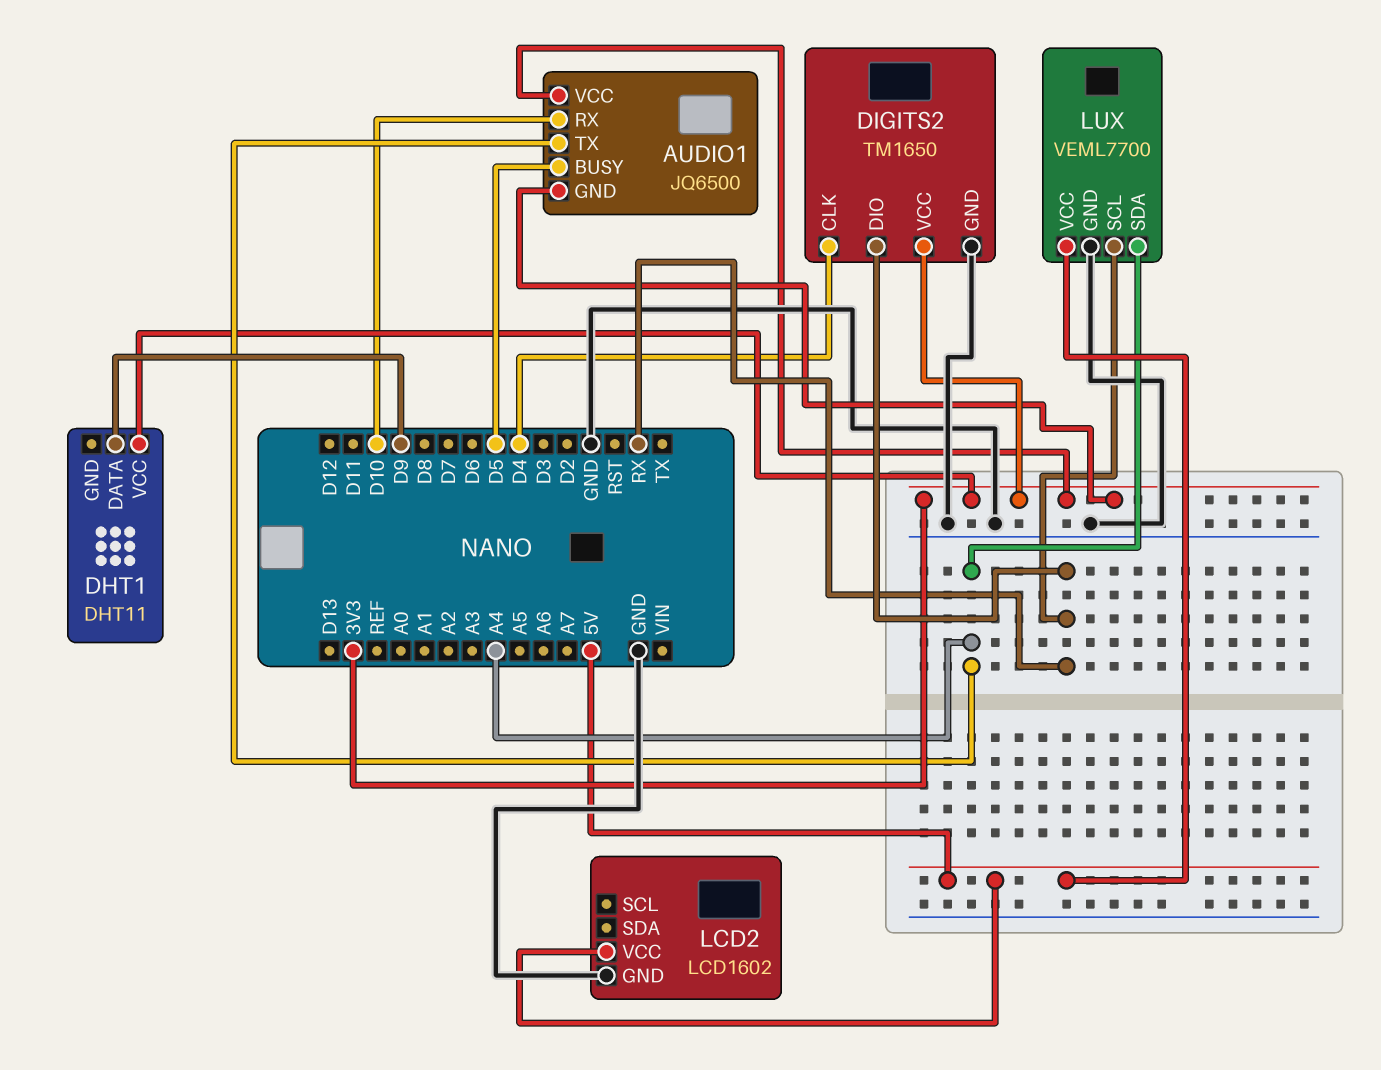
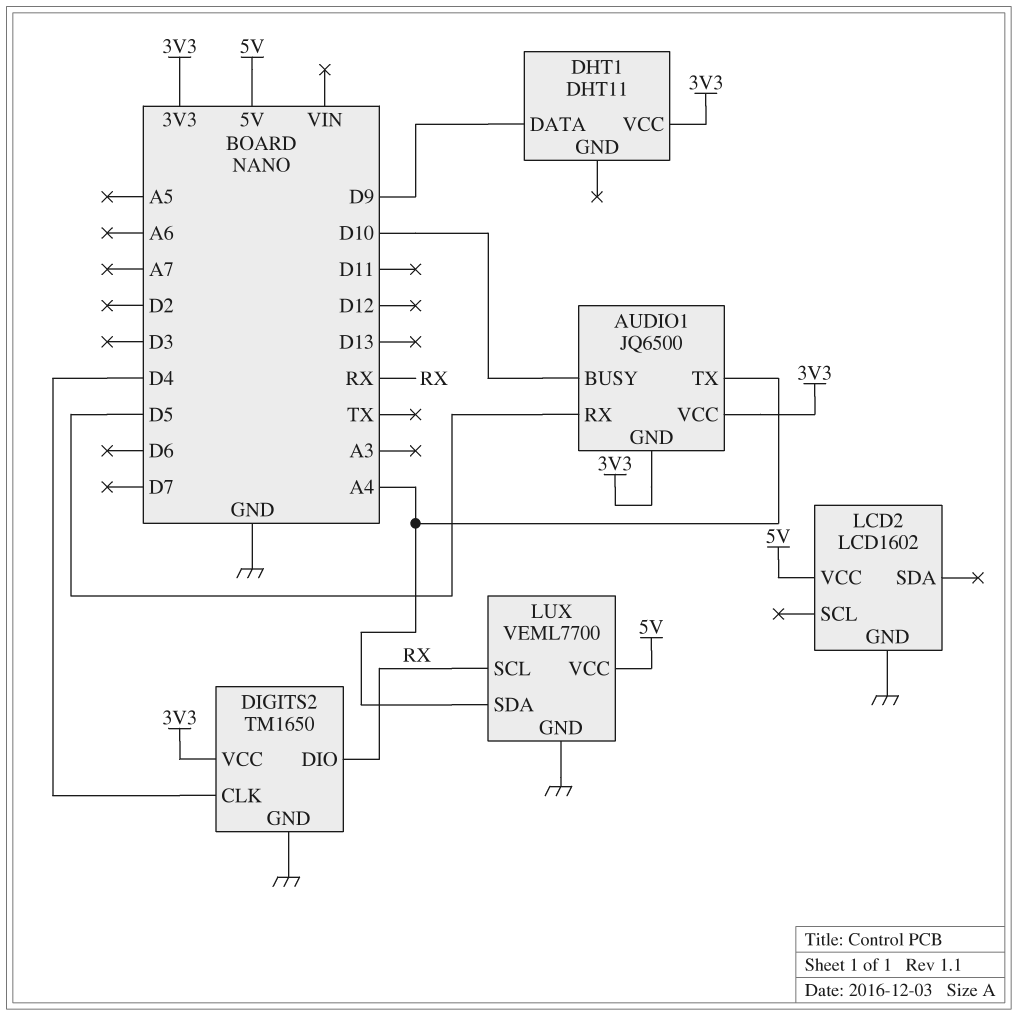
AUDIO1 pin BUSY: D5 -> D10
AUDIO1 pin RX: D10 -> D5

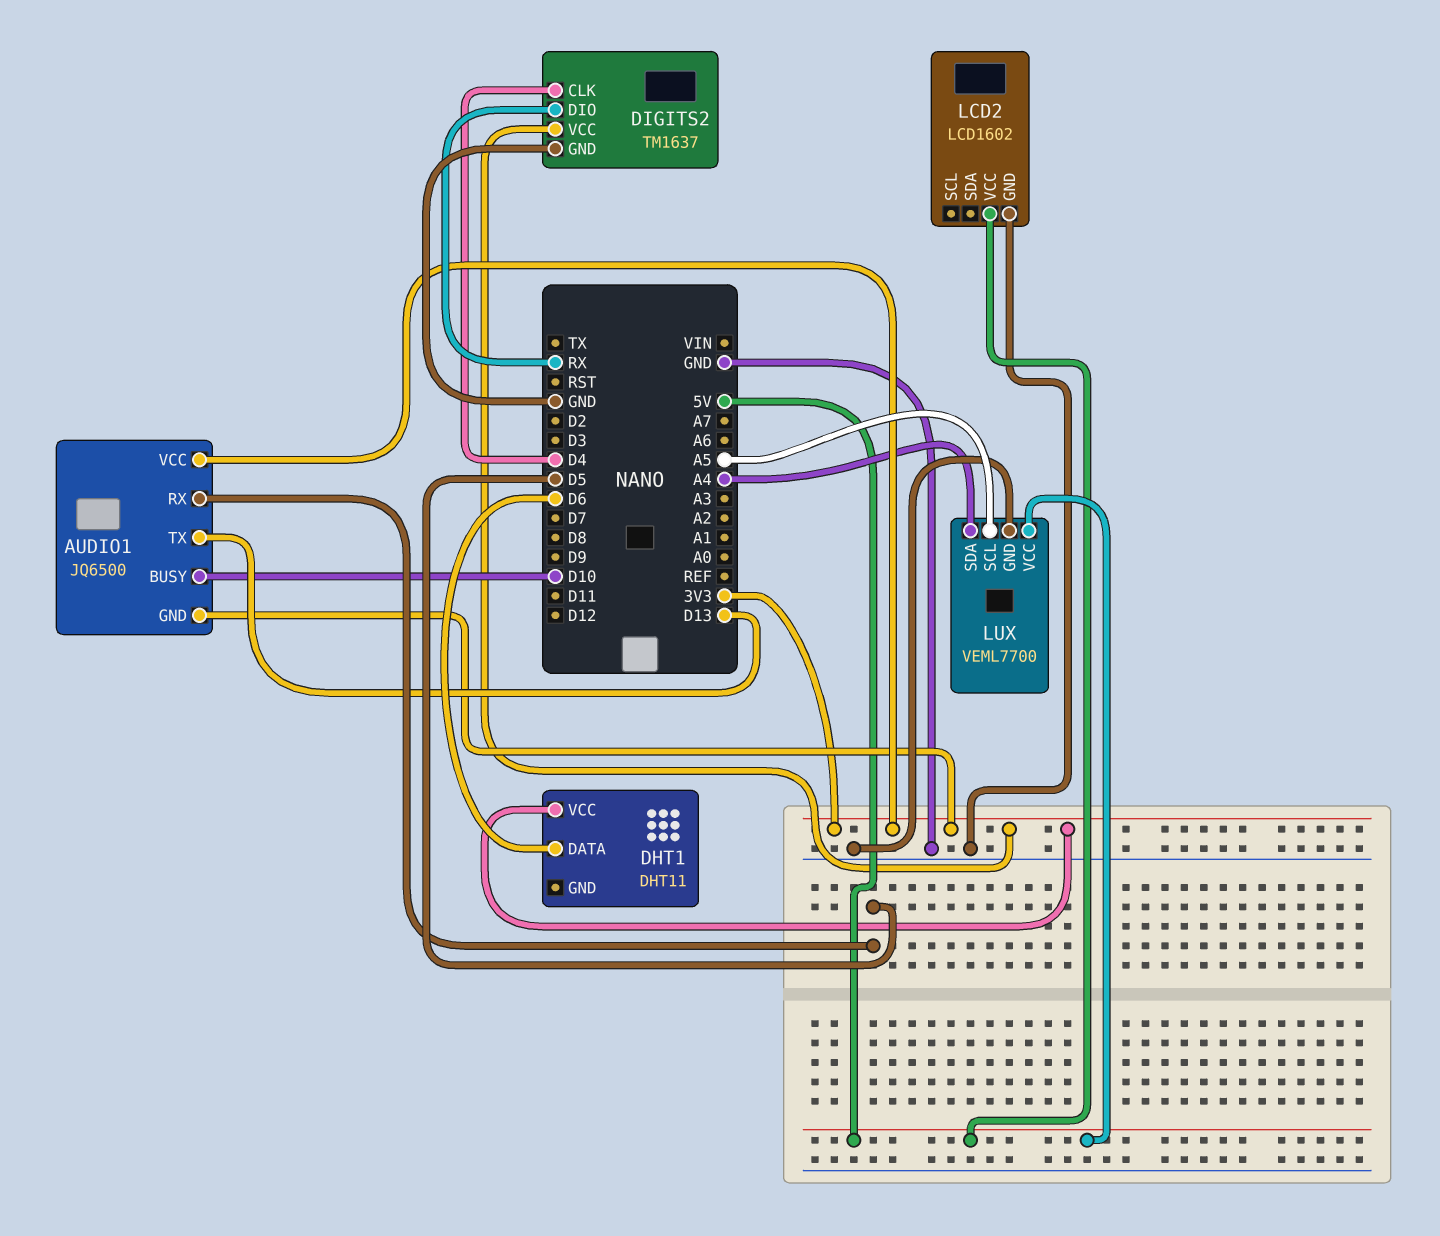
AUDIO1 pin TX: A4 -> D13
DHT1 pin DATA: D9 -> D6
DIGITS2: TM1650 -> TM1637
LUX pin SCL: RX -> A5

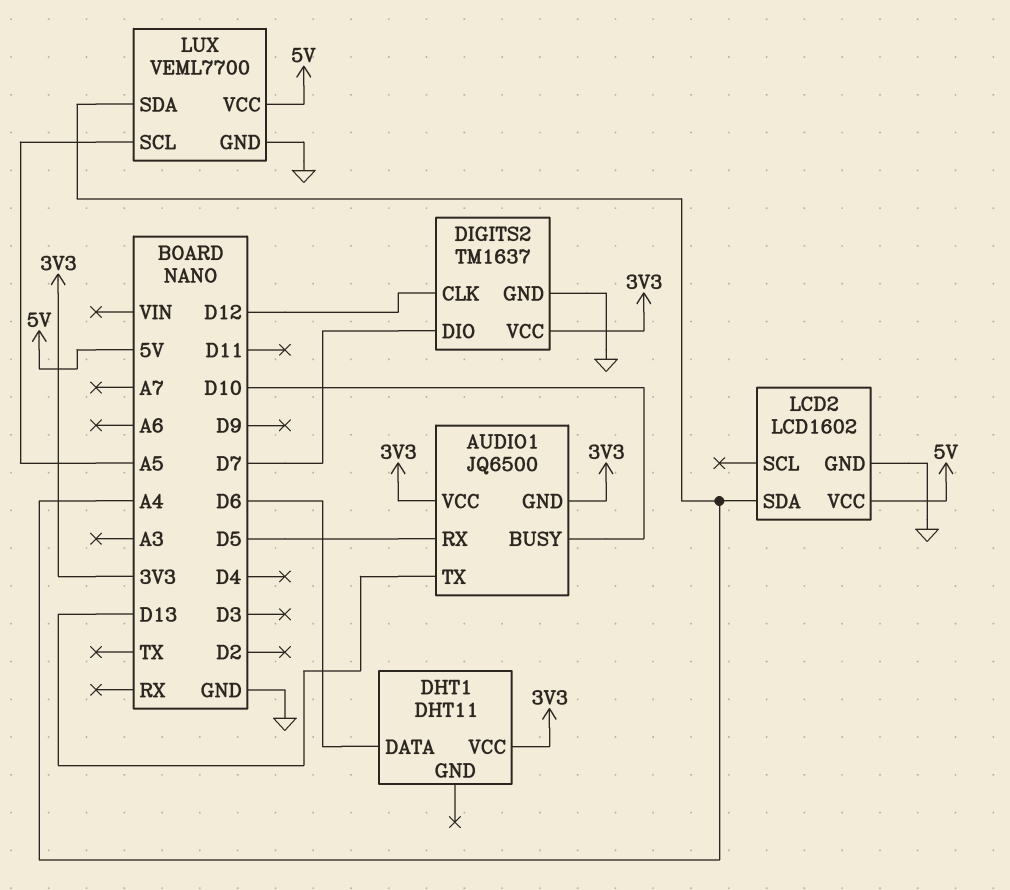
DIGITS2 pin CLK: D4 -> D12
DIGITS2 pin DIO: RX -> D7
LCD2 pin SDA: none -> A4

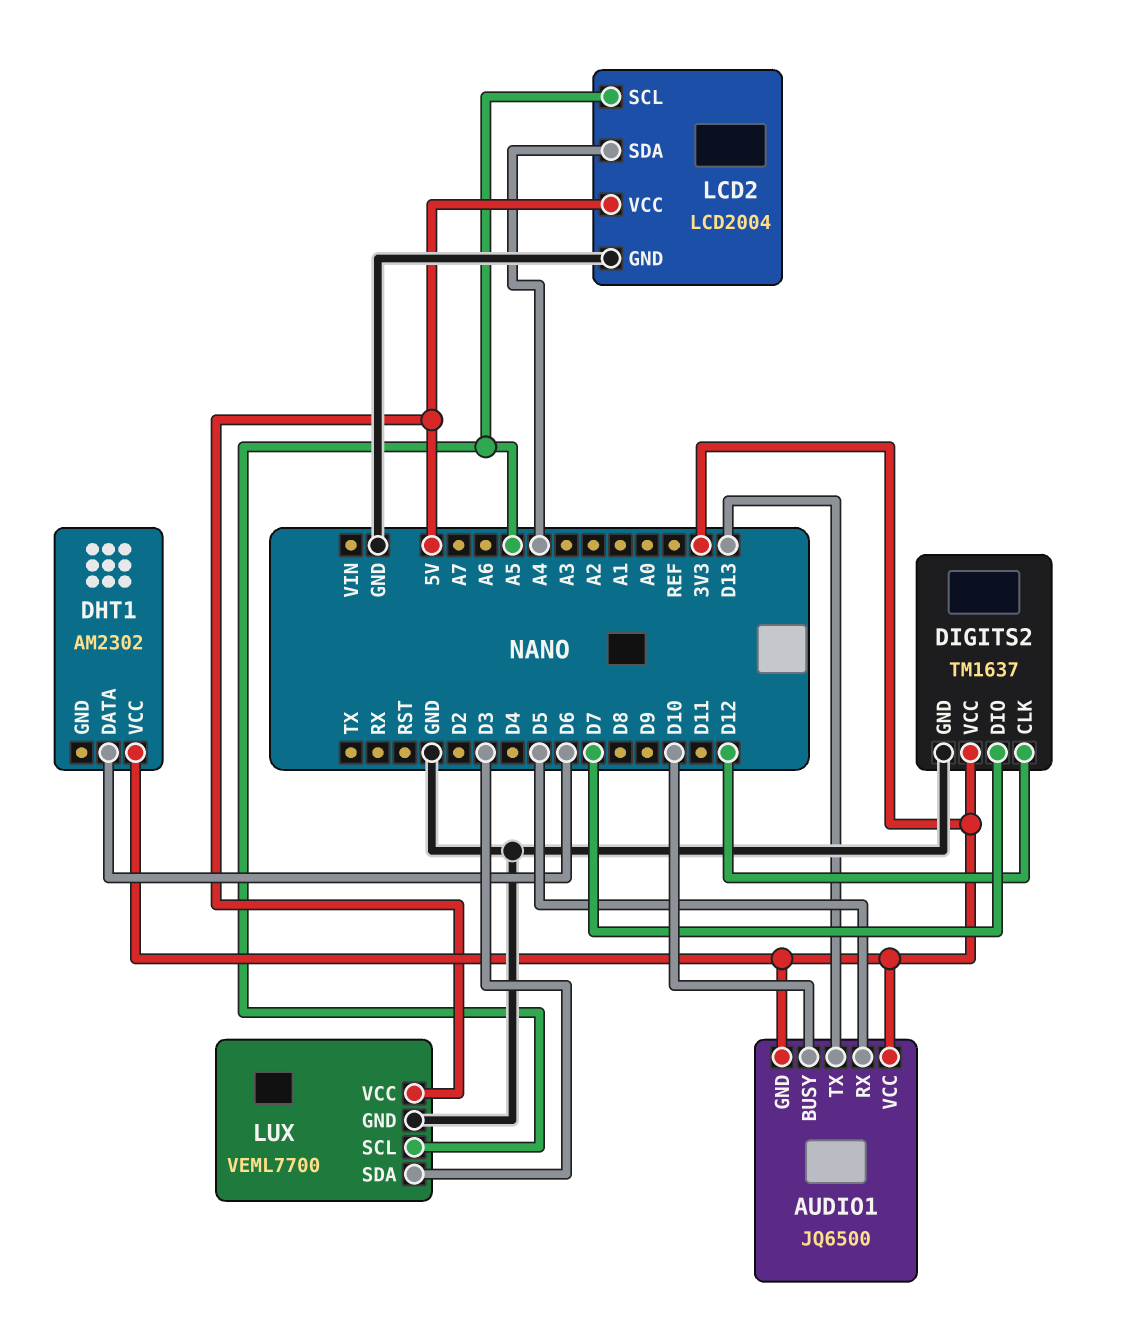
DHT1: DHT11 -> AM2302
LCD2: LCD1602 -> LCD2004
LCD2 pin SCL: none -> A5
LUX pin SDA: A4 -> D3

